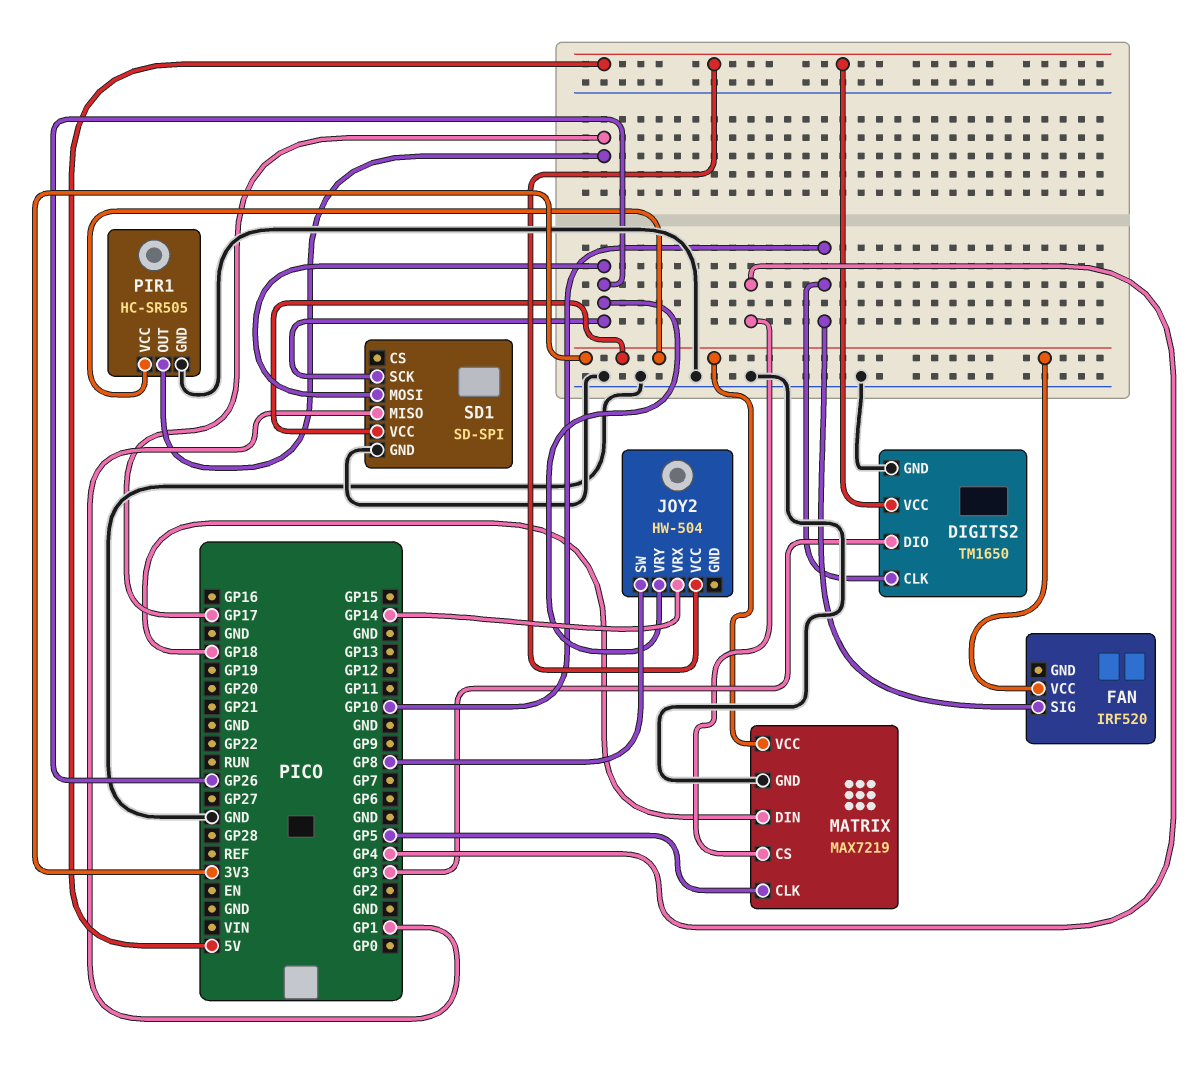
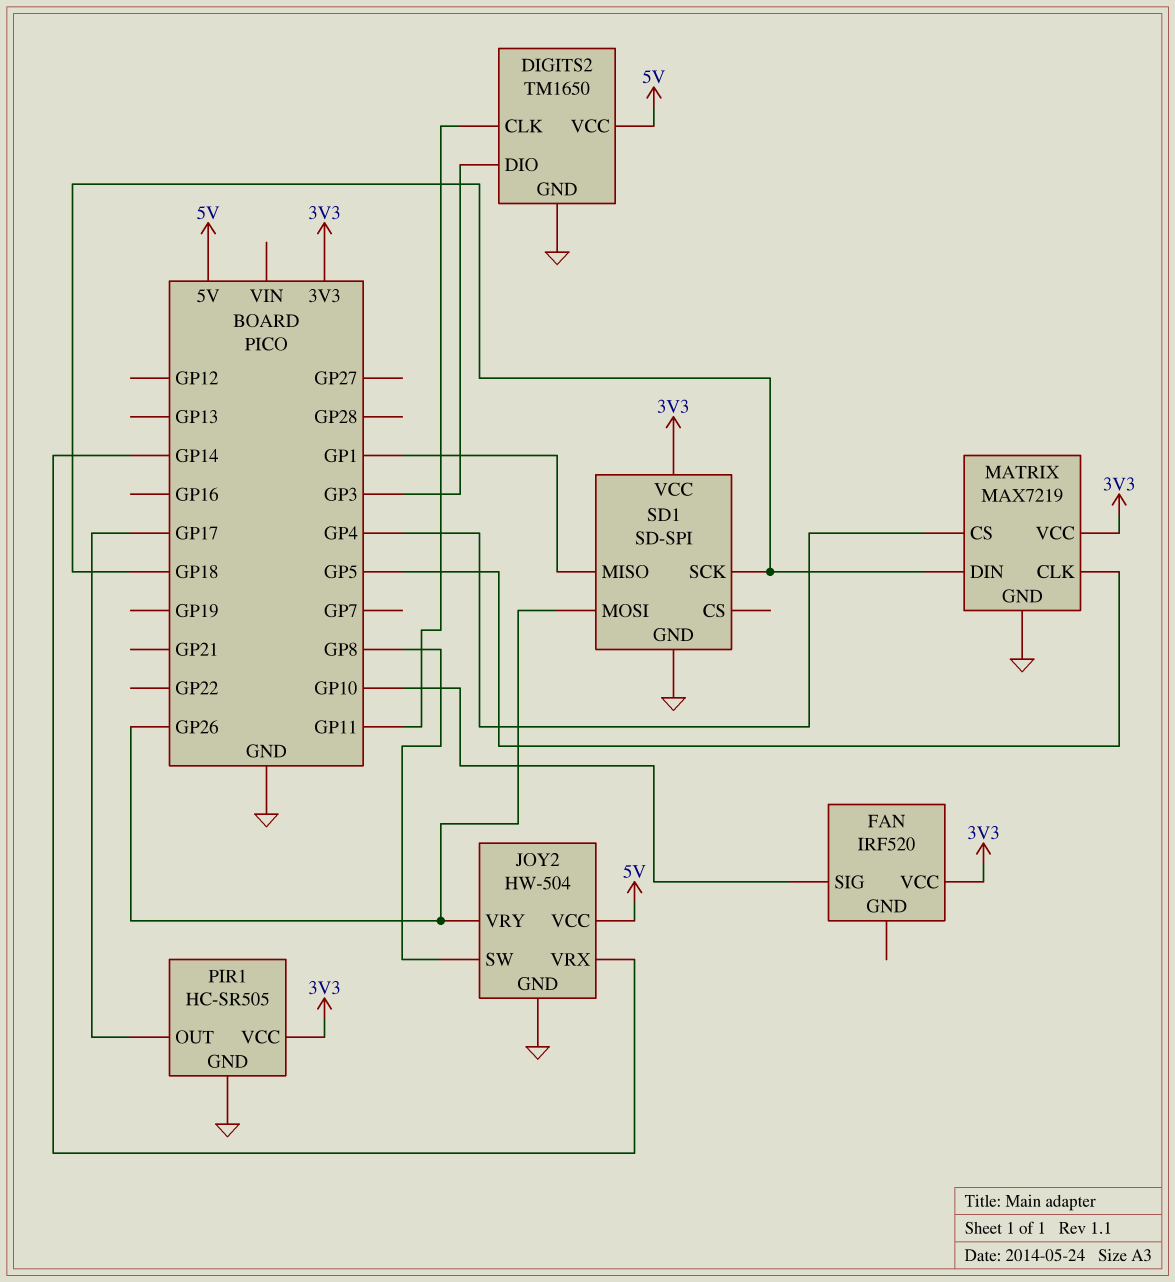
DIGITS2 pin CLK: GP10 -> GP11
JOY2 pin GND: none -> GND
SD1 pin SCK: GP26 -> GP18

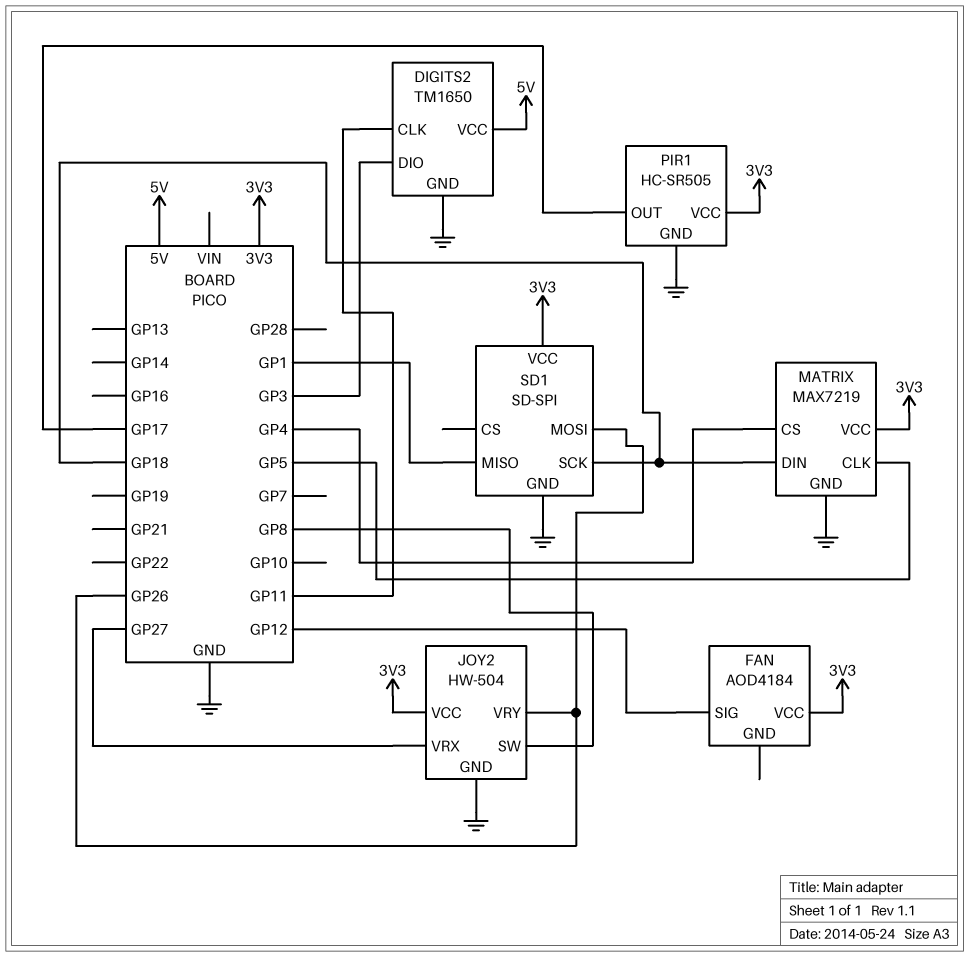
FAN: IRF520 -> AOD4184
FAN pin SIG: GP10 -> GP12
JOY2 pin VCC: 5V -> 3V3
JOY2 pin VRX: GP14 -> GP27

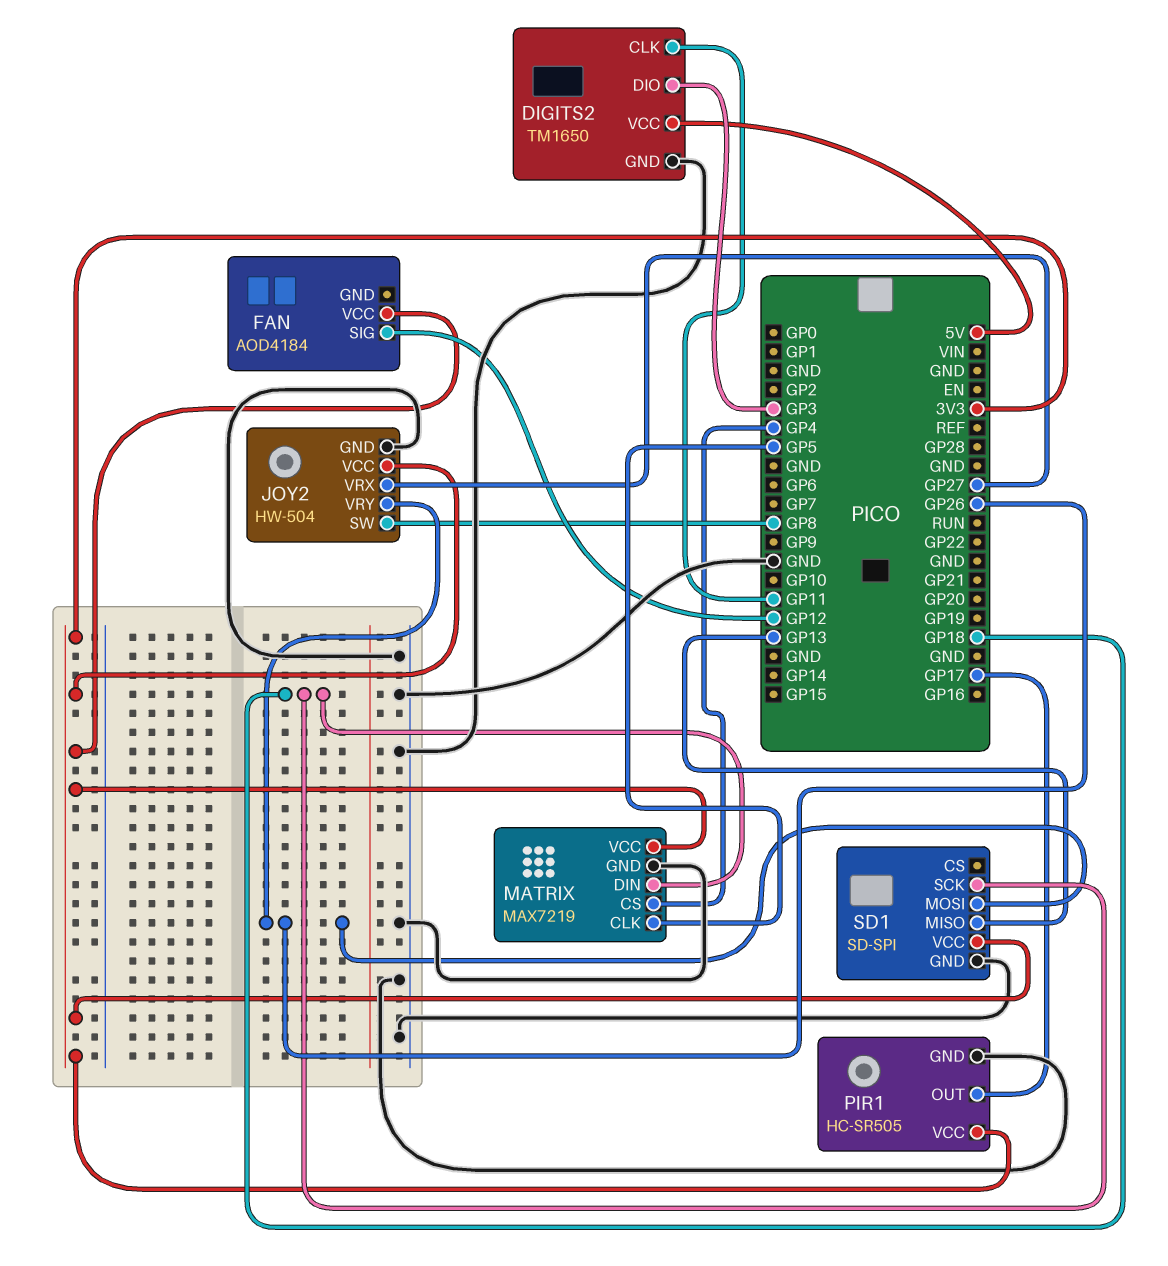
SD1 pin MISO: GP1 -> GP13

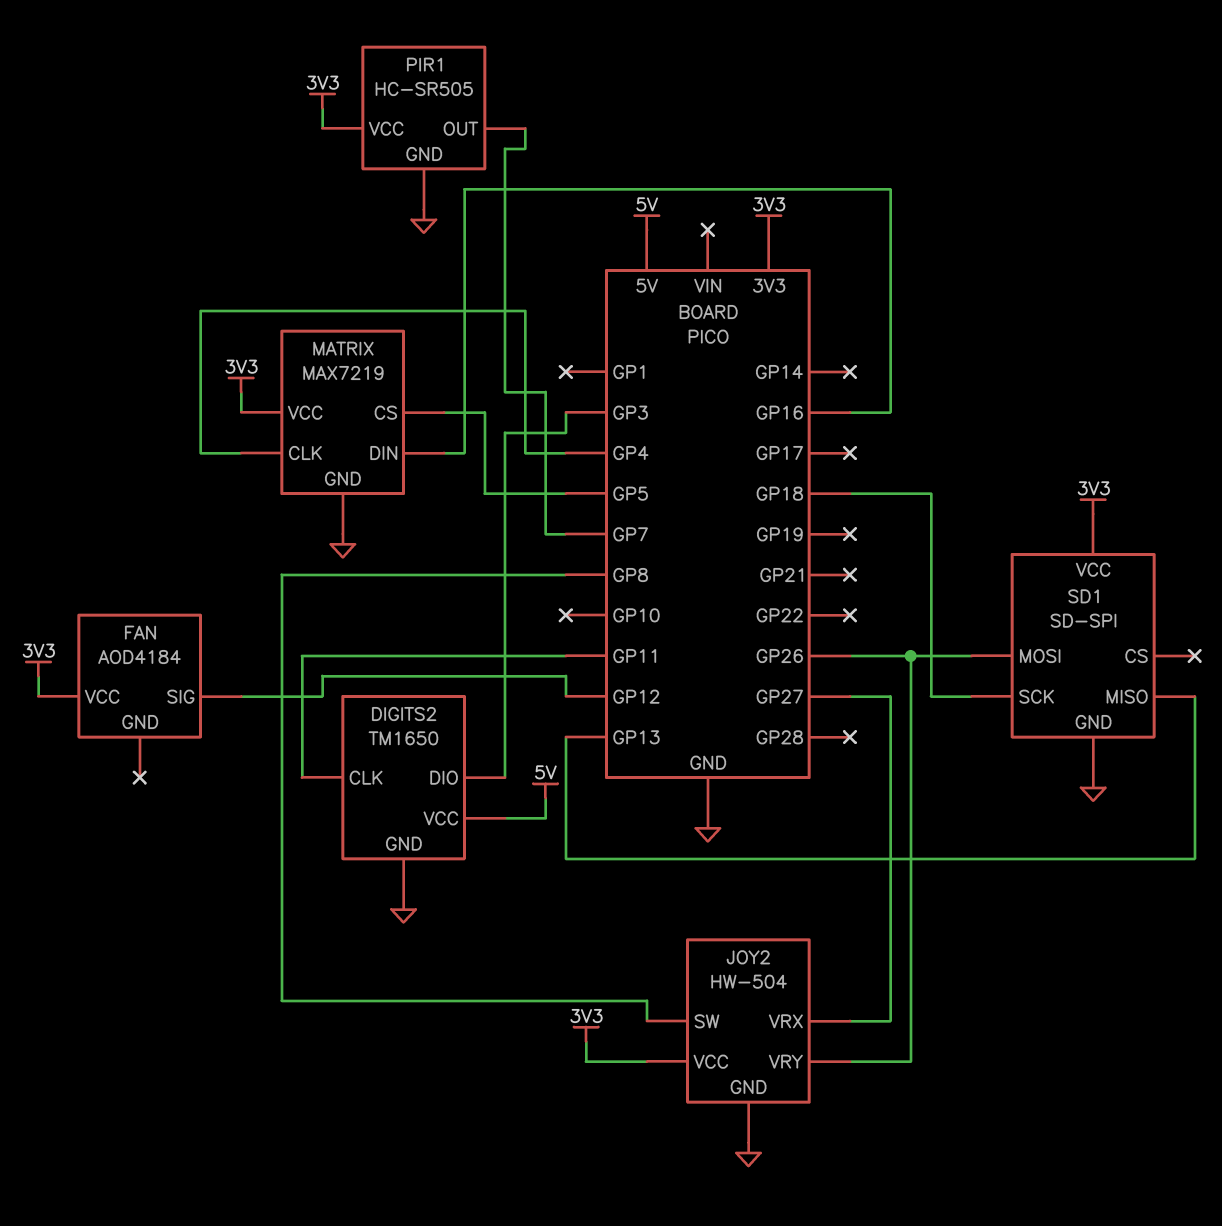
MATRIX pin CLK: GP5 -> GP4
MATRIX pin CS: GP4 -> GP5
MATRIX pin DIN: GP18 -> GP16
PIR1 pin OUT: GP17 -> GP7

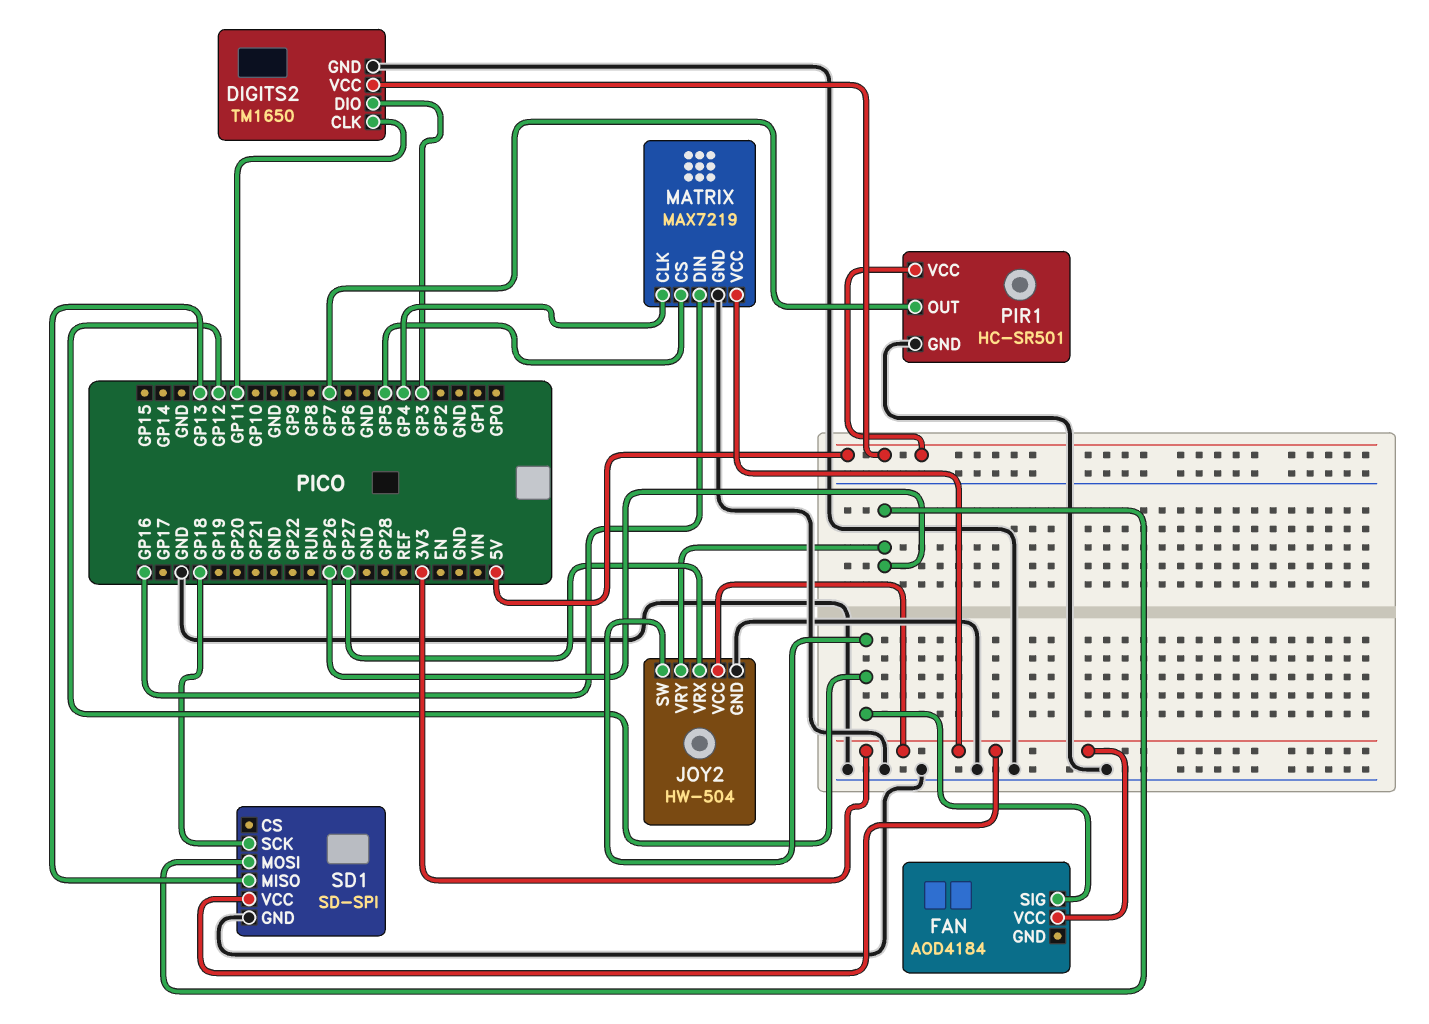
JOY2 pin SW: GP8 -> GP12
PIR1: HC-SR505 -> HC-SR501
PIR1 pin VCC: 3V3 -> 5V

